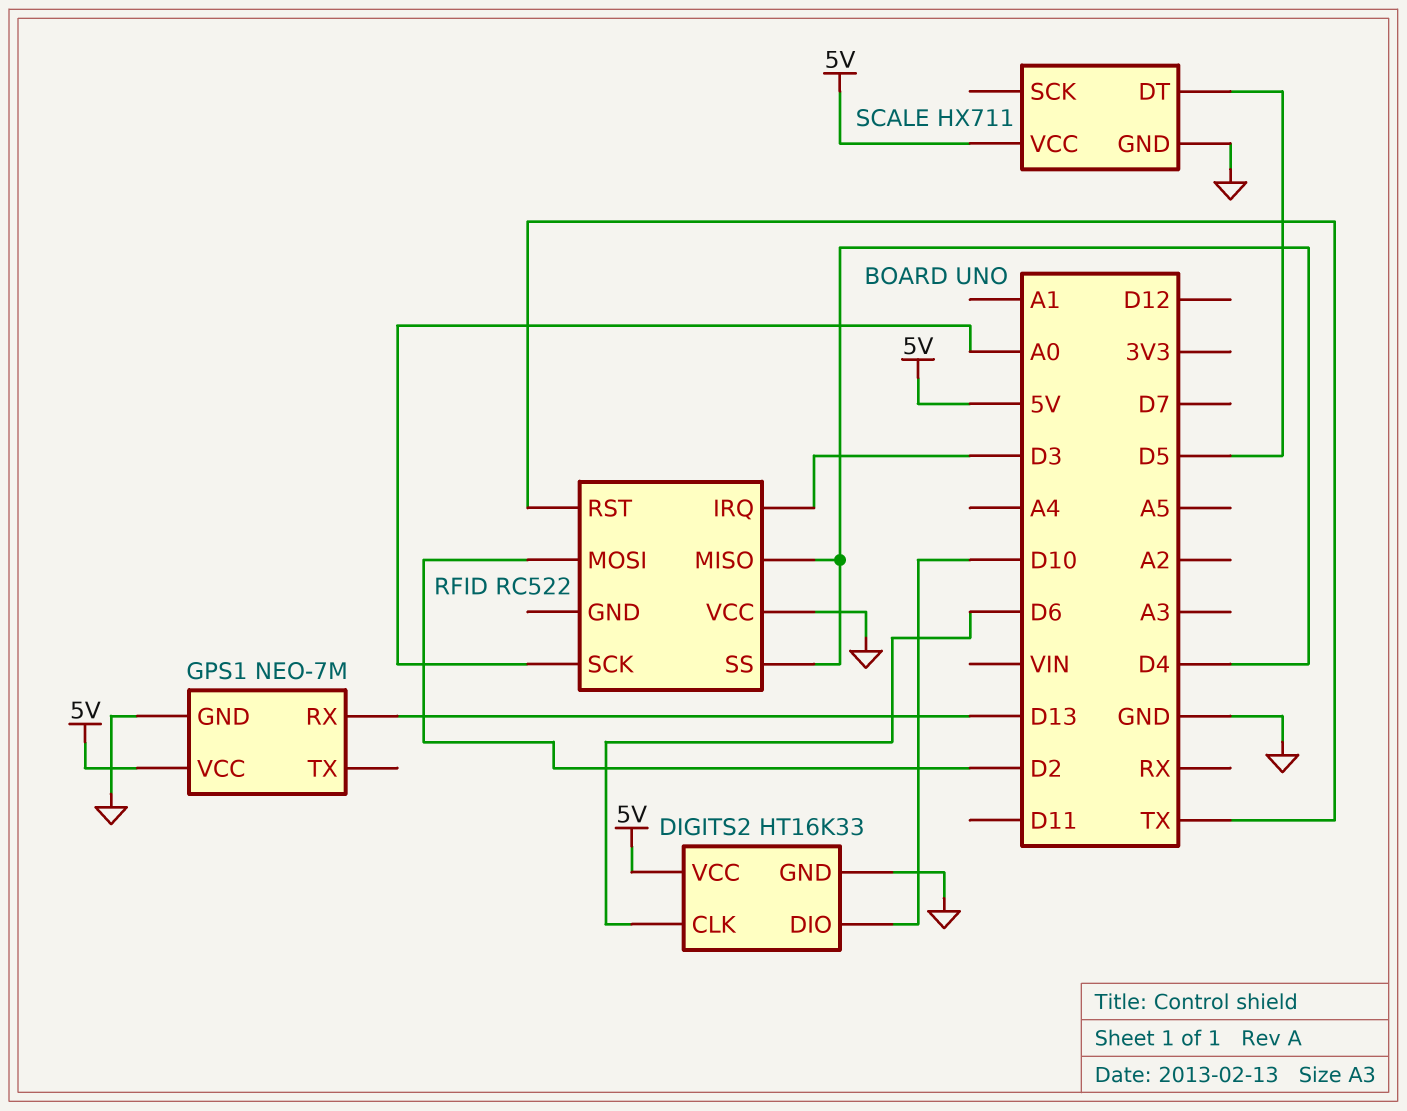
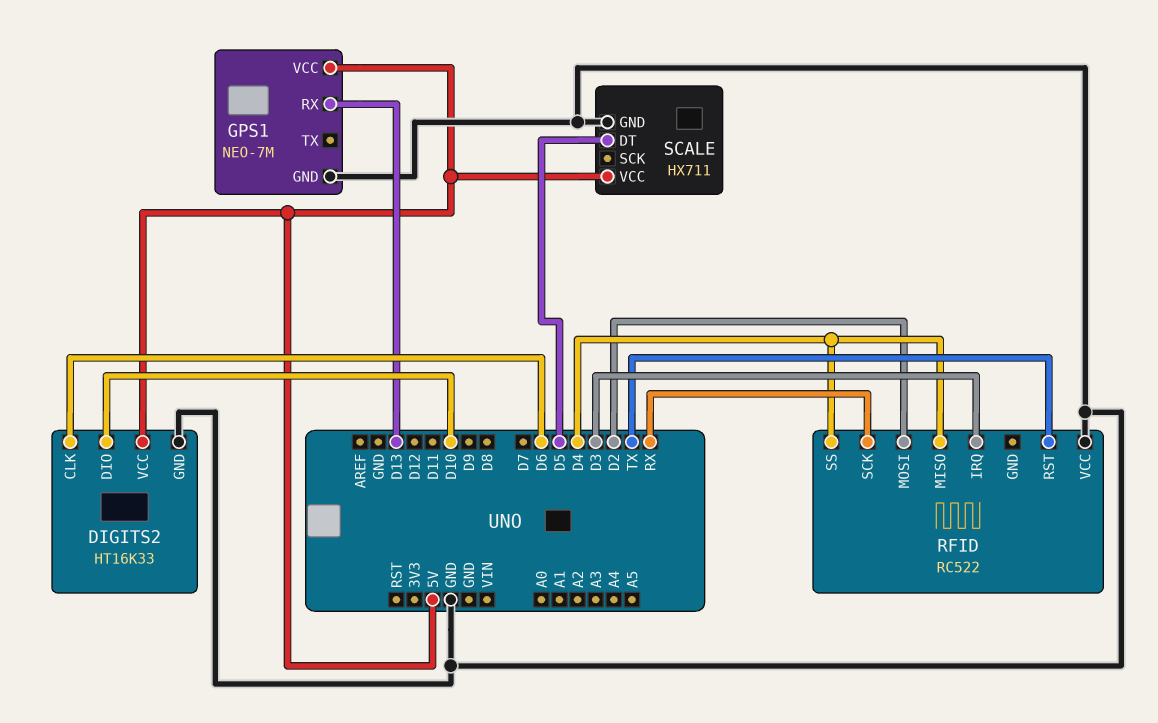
RFID pin SCK: A0 -> RX

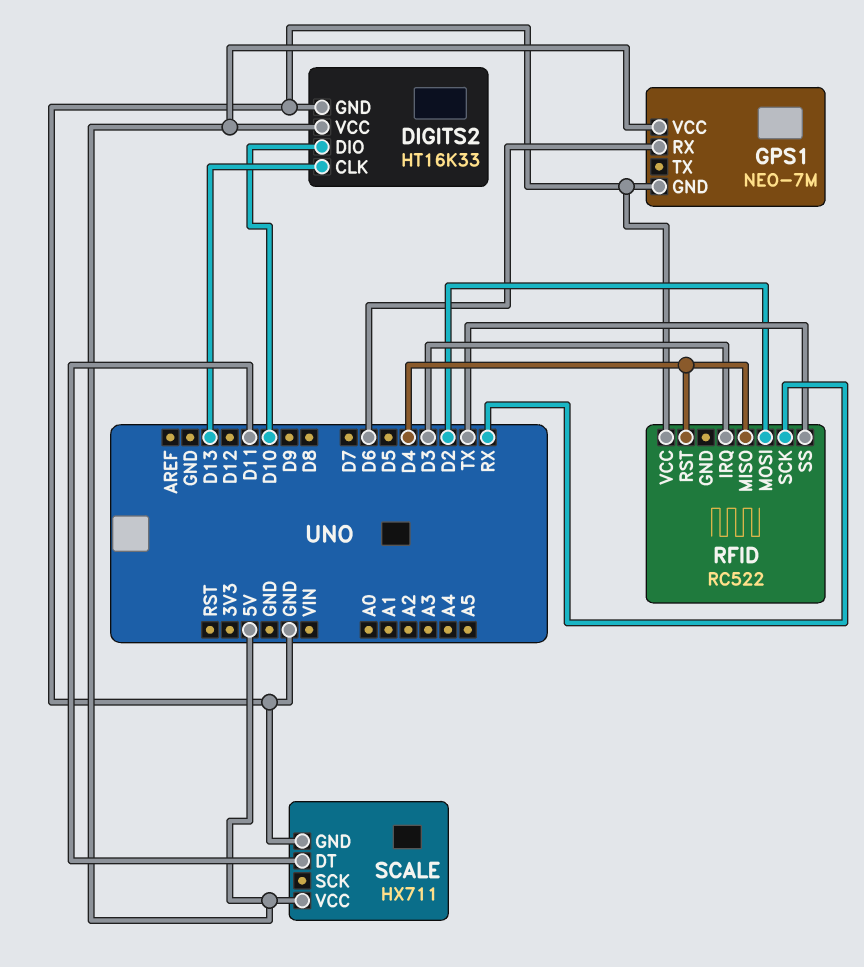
DIGITS2 pin CLK: D6 -> D13
GPS1 pin RX: D13 -> D6
RFID pin RST: TX -> D4
RFID pin SS: D4 -> TX
SCALE pin DT: D5 -> D11

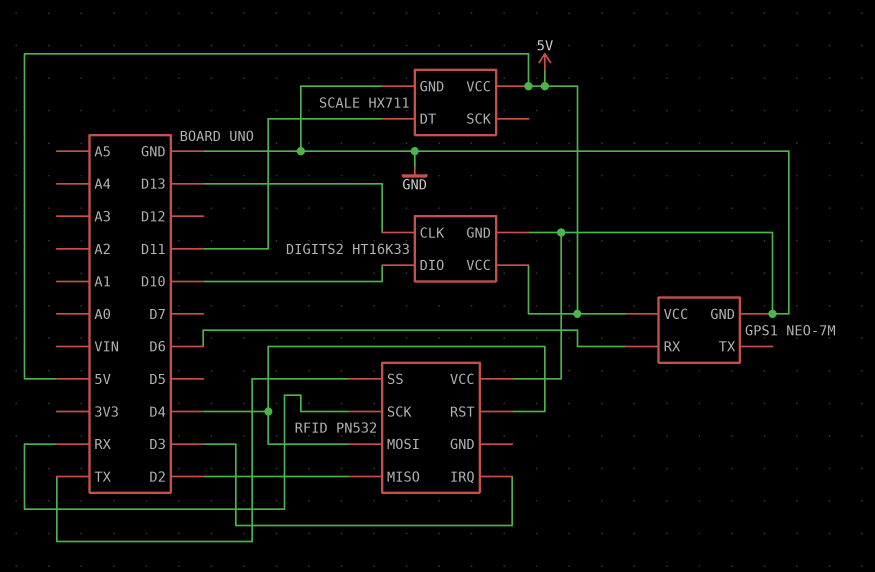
RFID: RC522 -> PN532
RFID pin MISO: D4 -> D2
RFID pin MOSI: D2 -> D4

